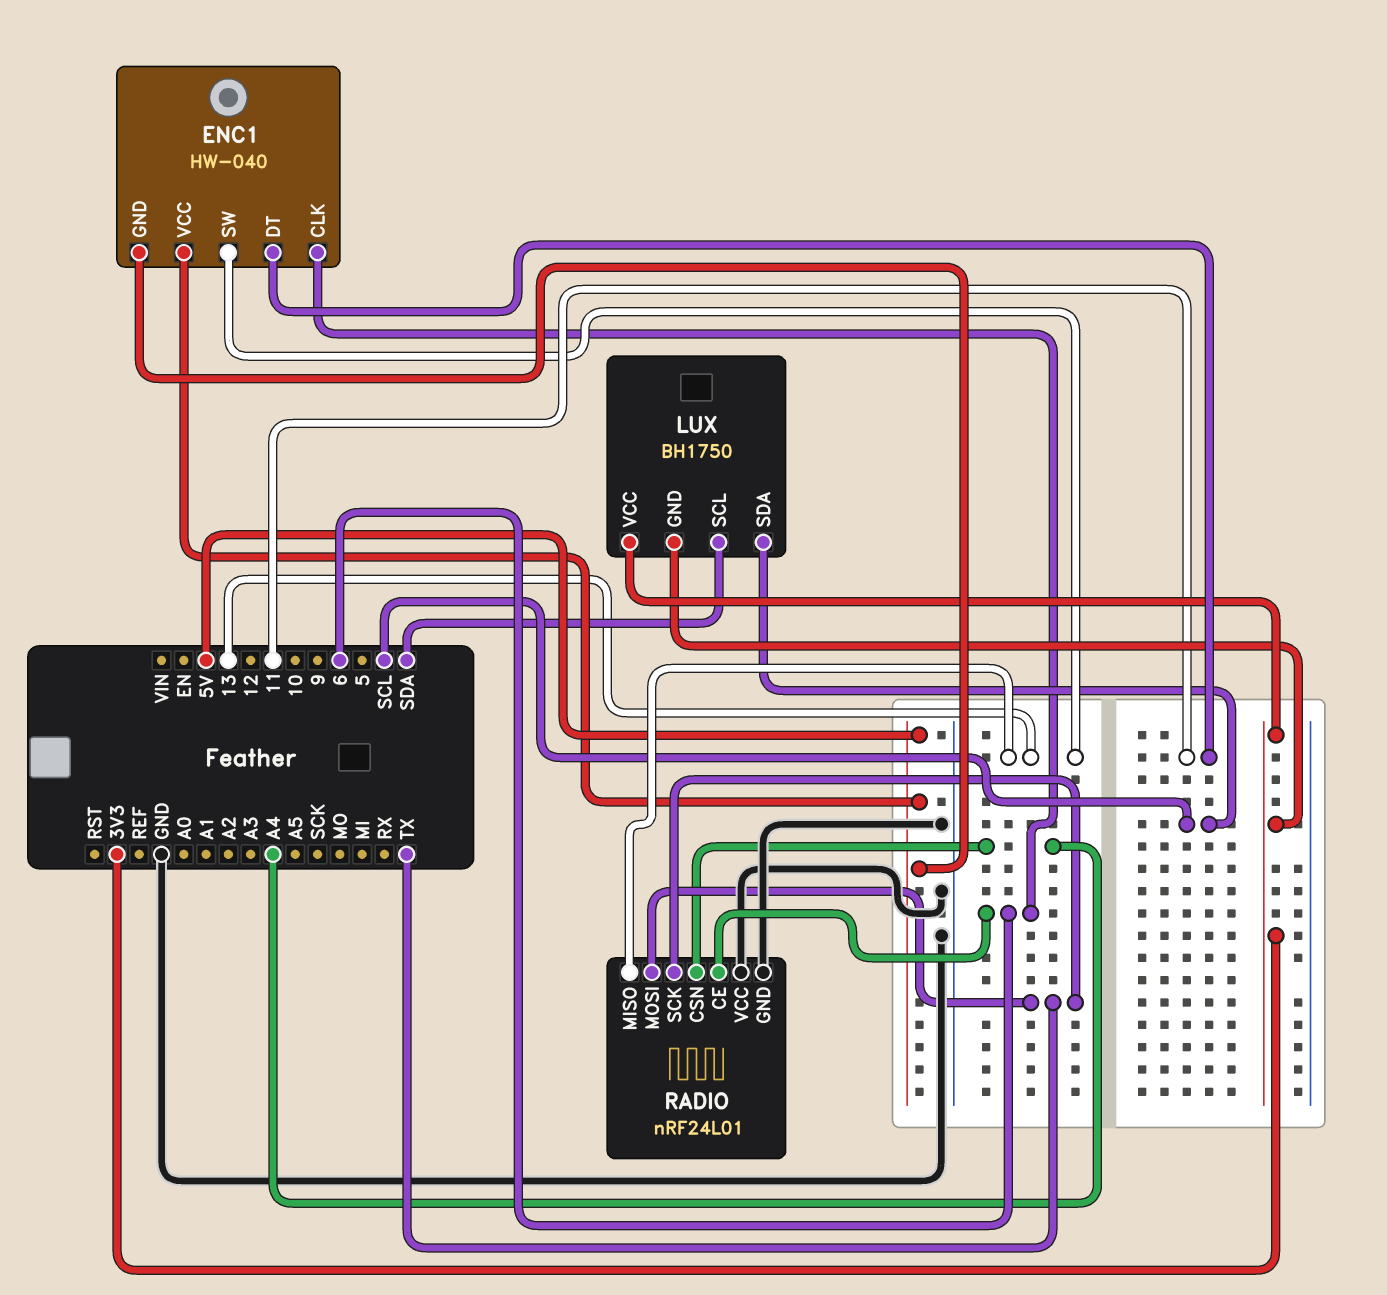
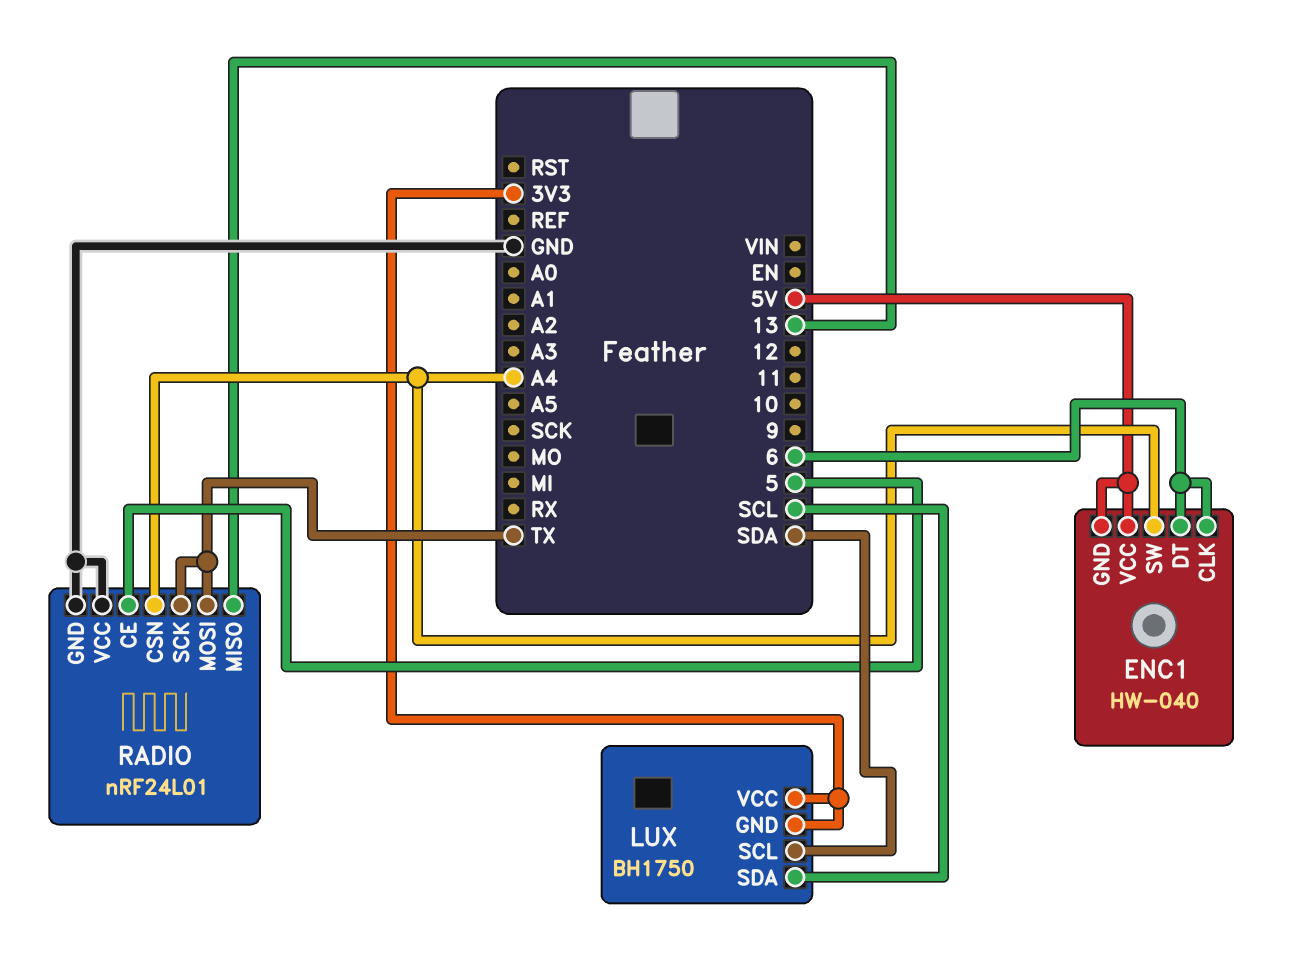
ENC1 pin DT: 11 -> 6
ENC1 pin SW: 13 -> A4
RADIO pin CE: 6 -> 5

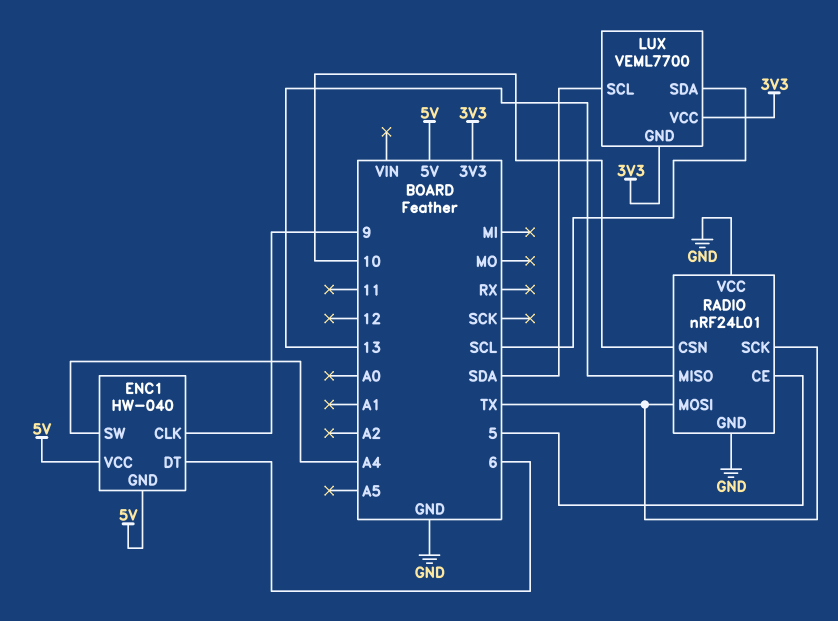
ENC1 pin CLK: 6 -> 9
LUX: BH1750 -> VEML7700
RADIO pin CSN: A4 -> 10

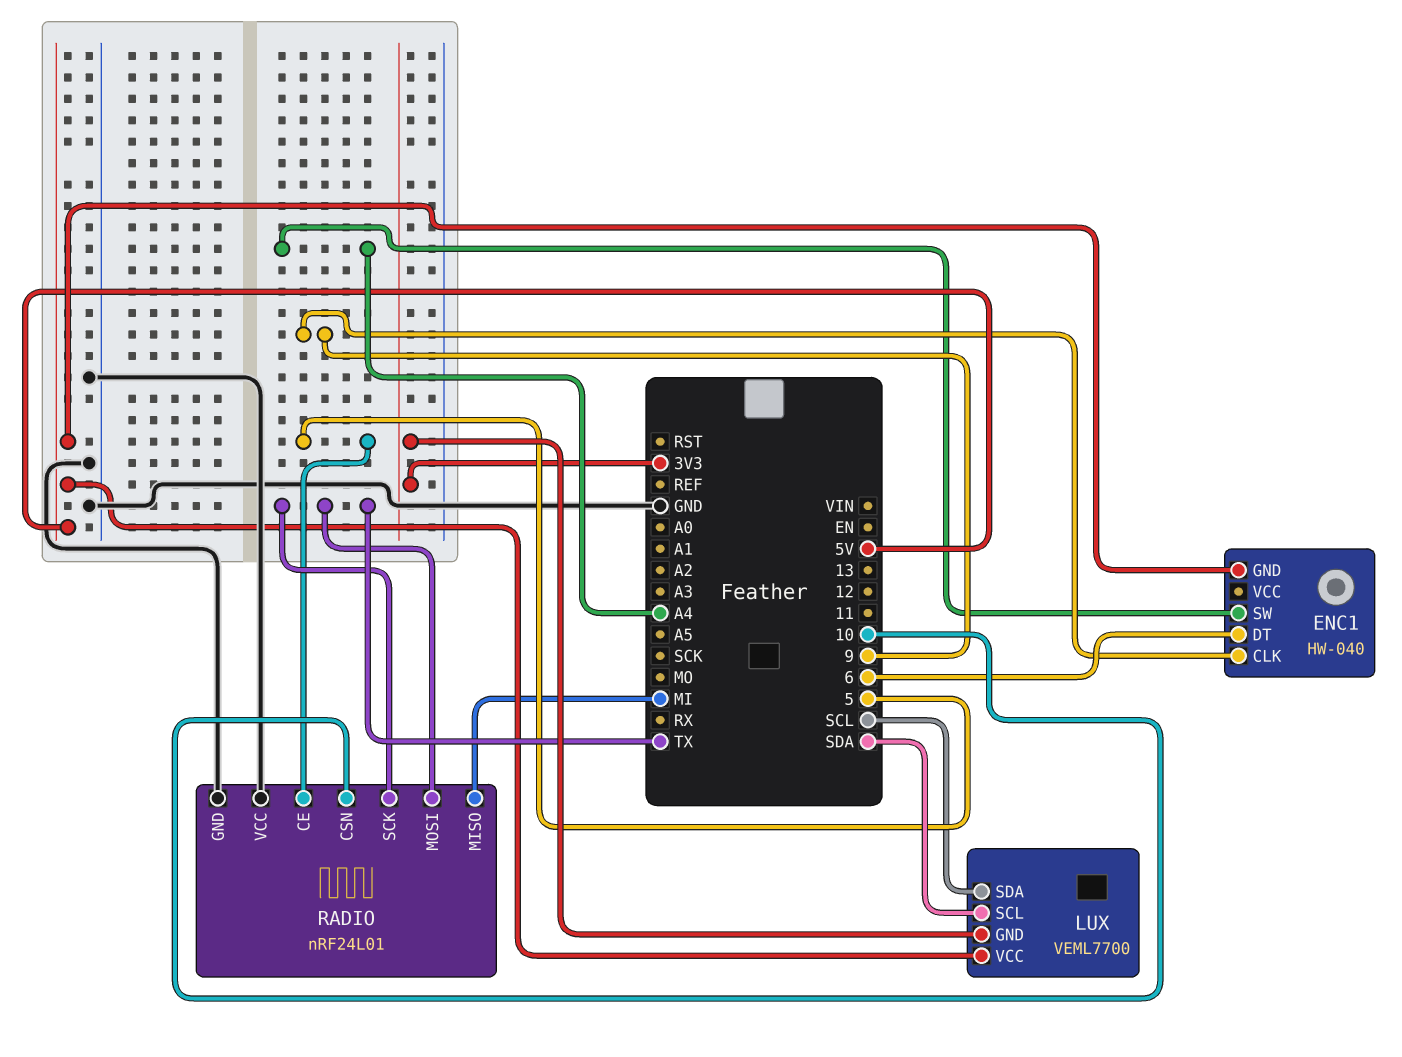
ENC1 pin VCC: 5V -> none
LUX pin VCC: 3V3 -> 5V
RADIO pin MISO: 13 -> MI

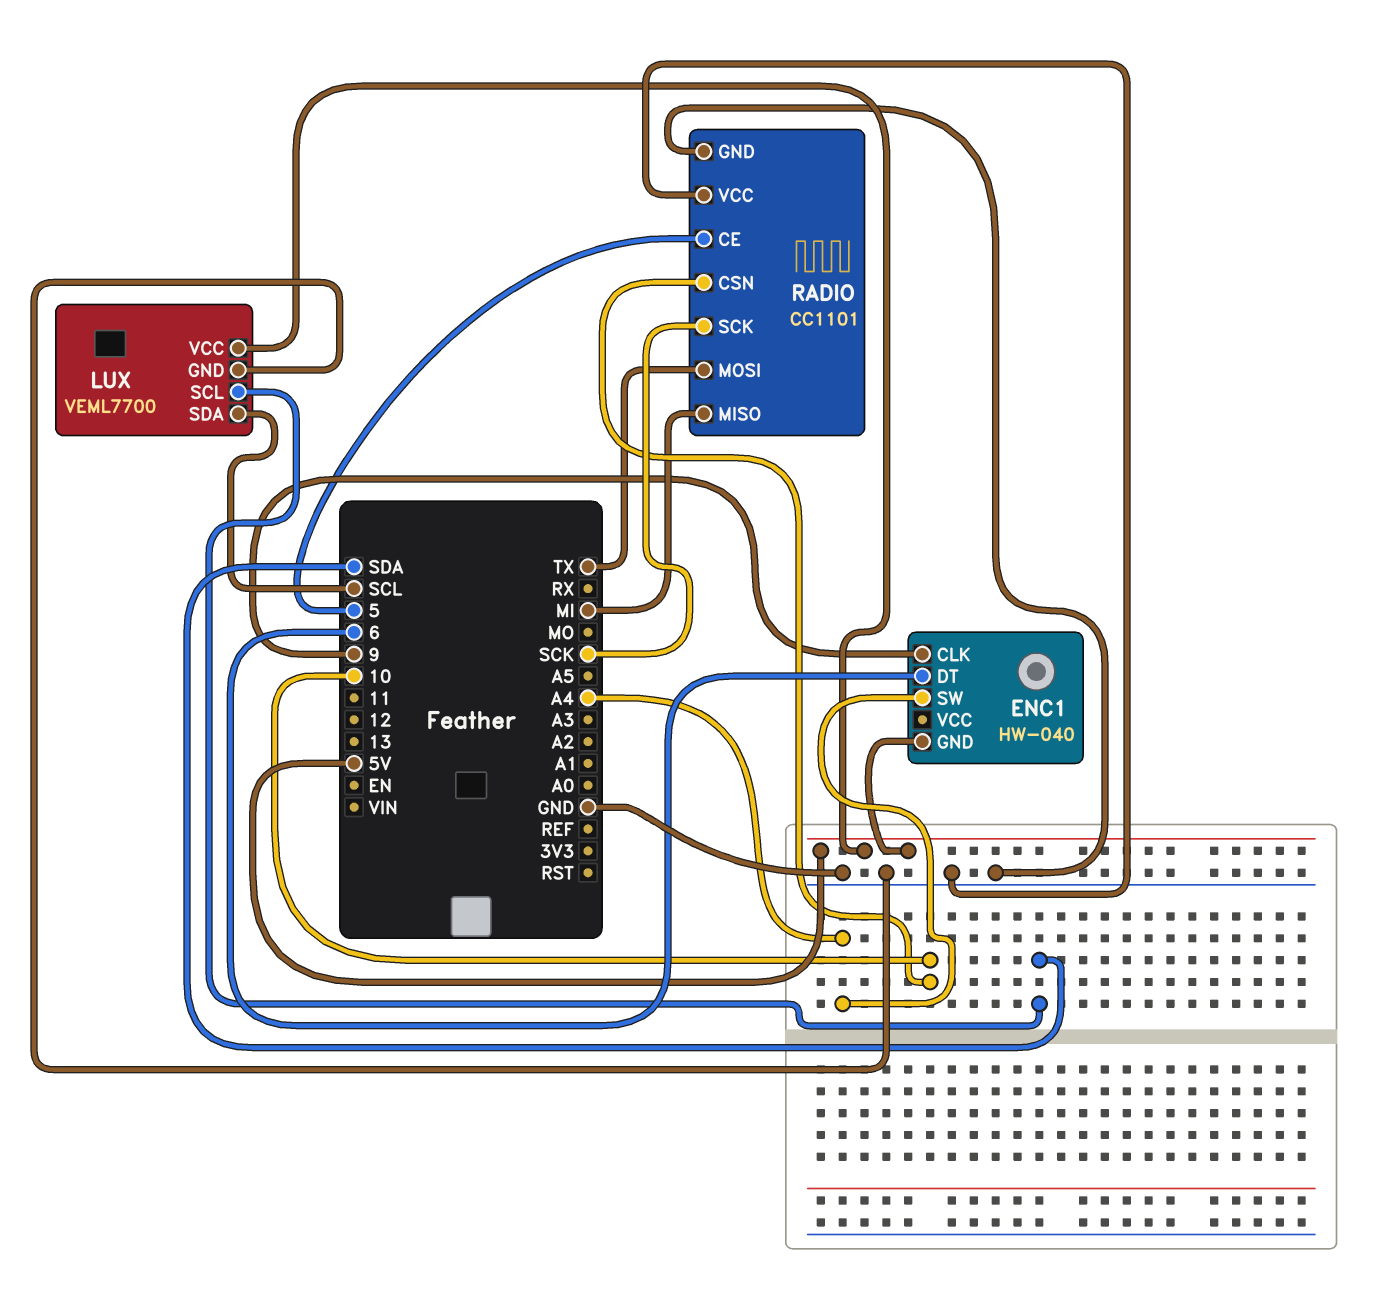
LUX pin GND: 3V3 -> GND
RADIO: nRF24L01 -> CC1101
RADIO pin SCK: TX -> SCK

